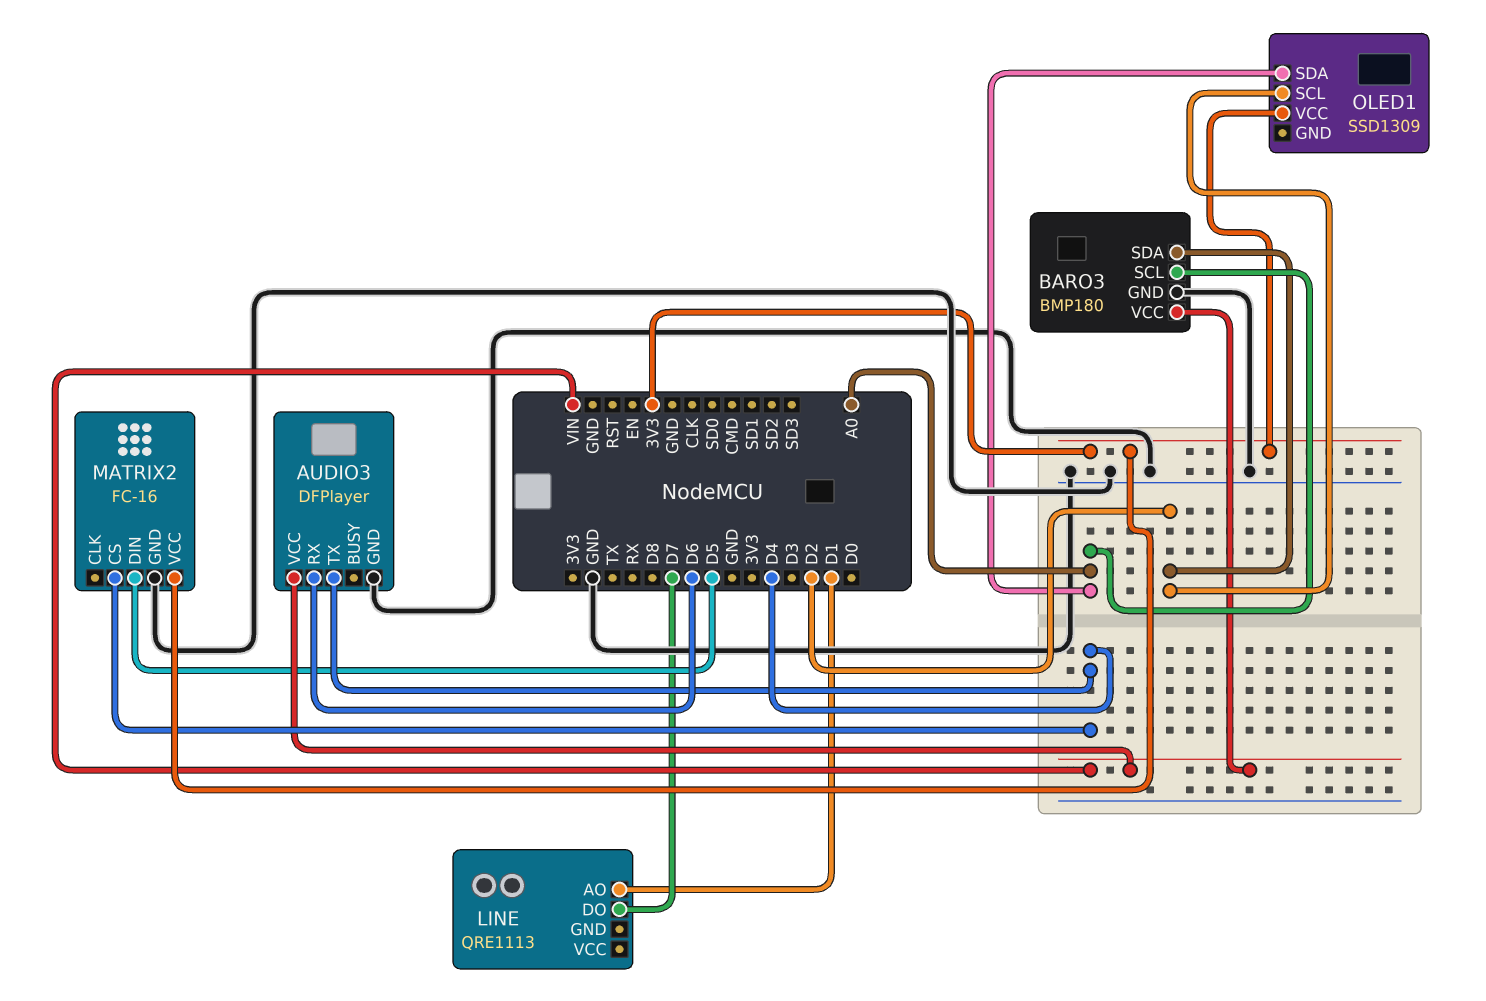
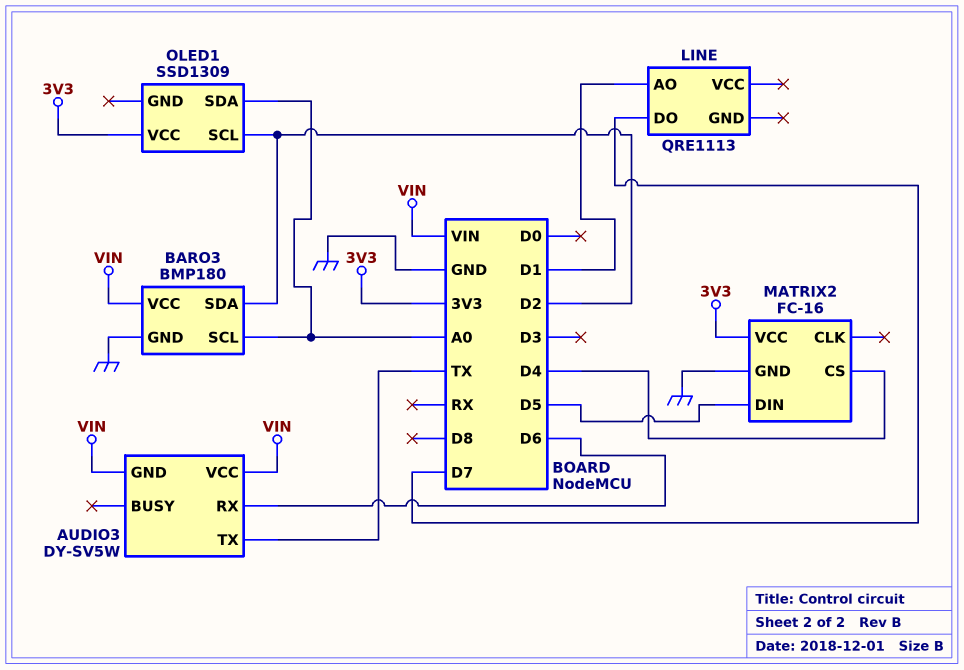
AUDIO3: DFPlayer -> DY-SV5W
AUDIO3 pin GND: GND -> VIN
AUDIO3 pin TX: D4 -> TX

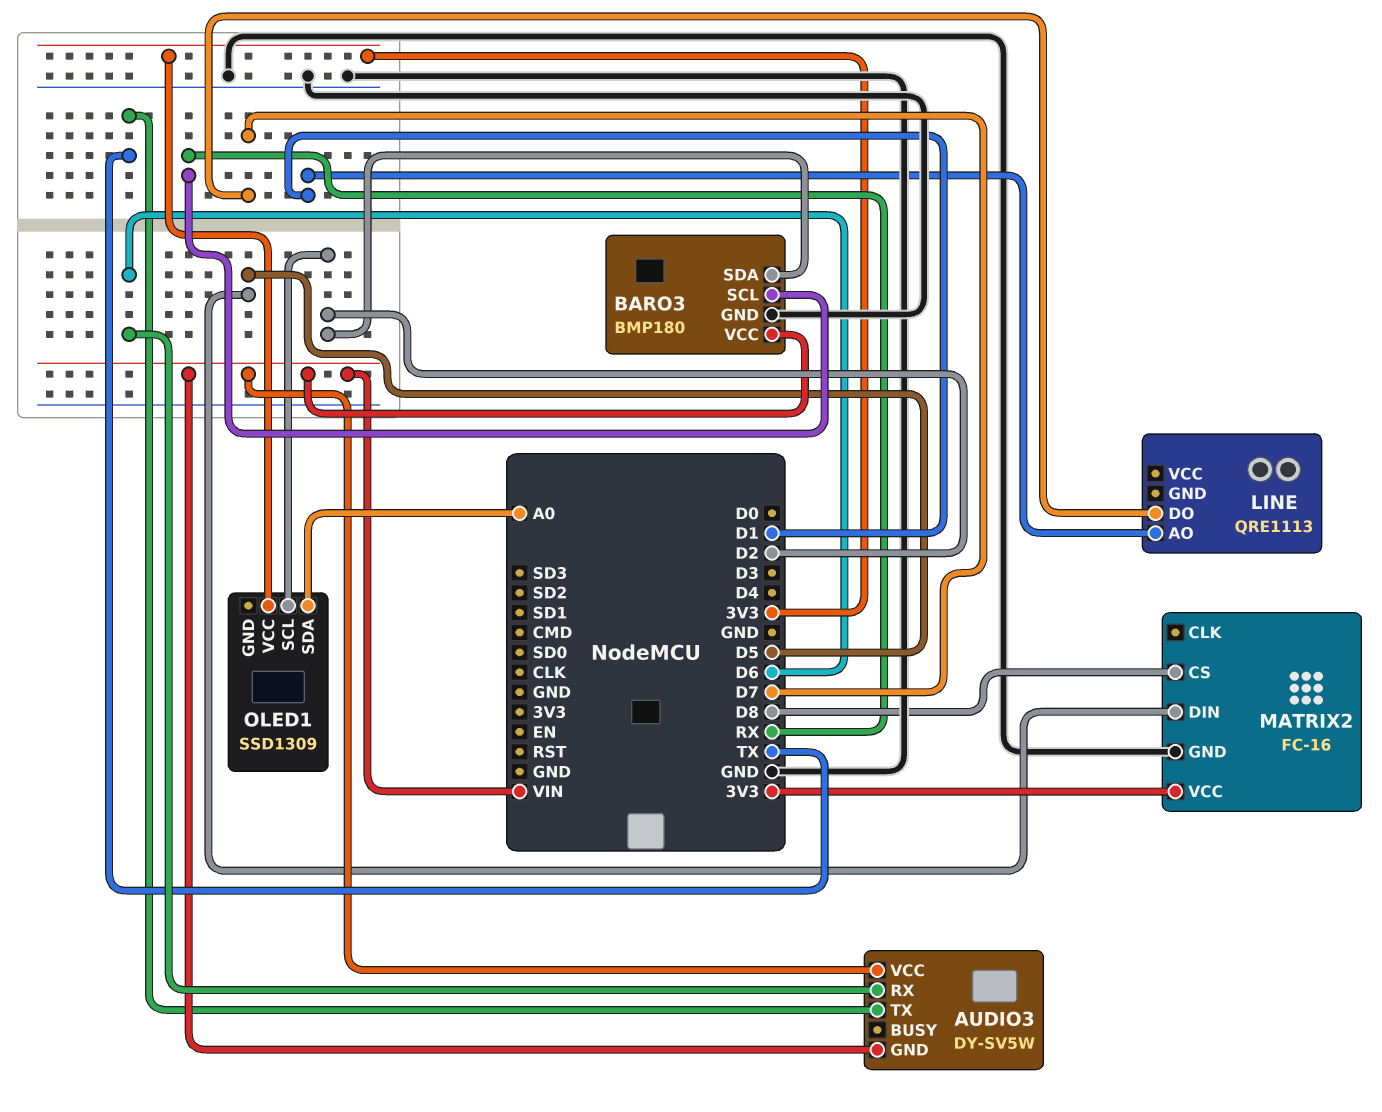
BARO3 pin SCL: A0 -> RX
MATRIX2 pin CS: D4 -> D8

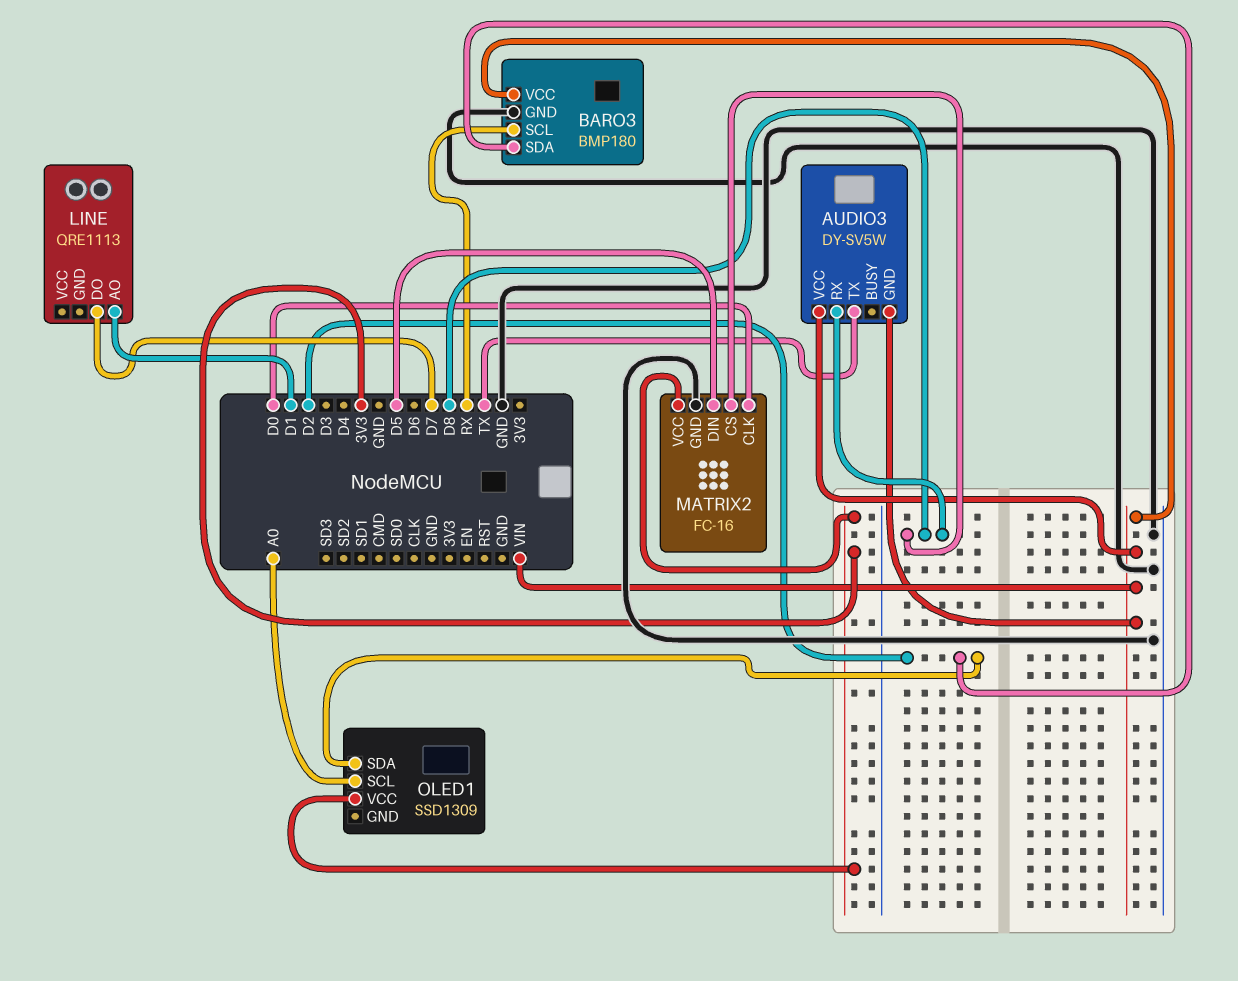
AUDIO3 pin RX: D6 -> D8
MATRIX2 pin CLK: none -> D0
OLED1 pin SCL: D2 -> A0
OLED1 pin SDA: A0 -> D2

